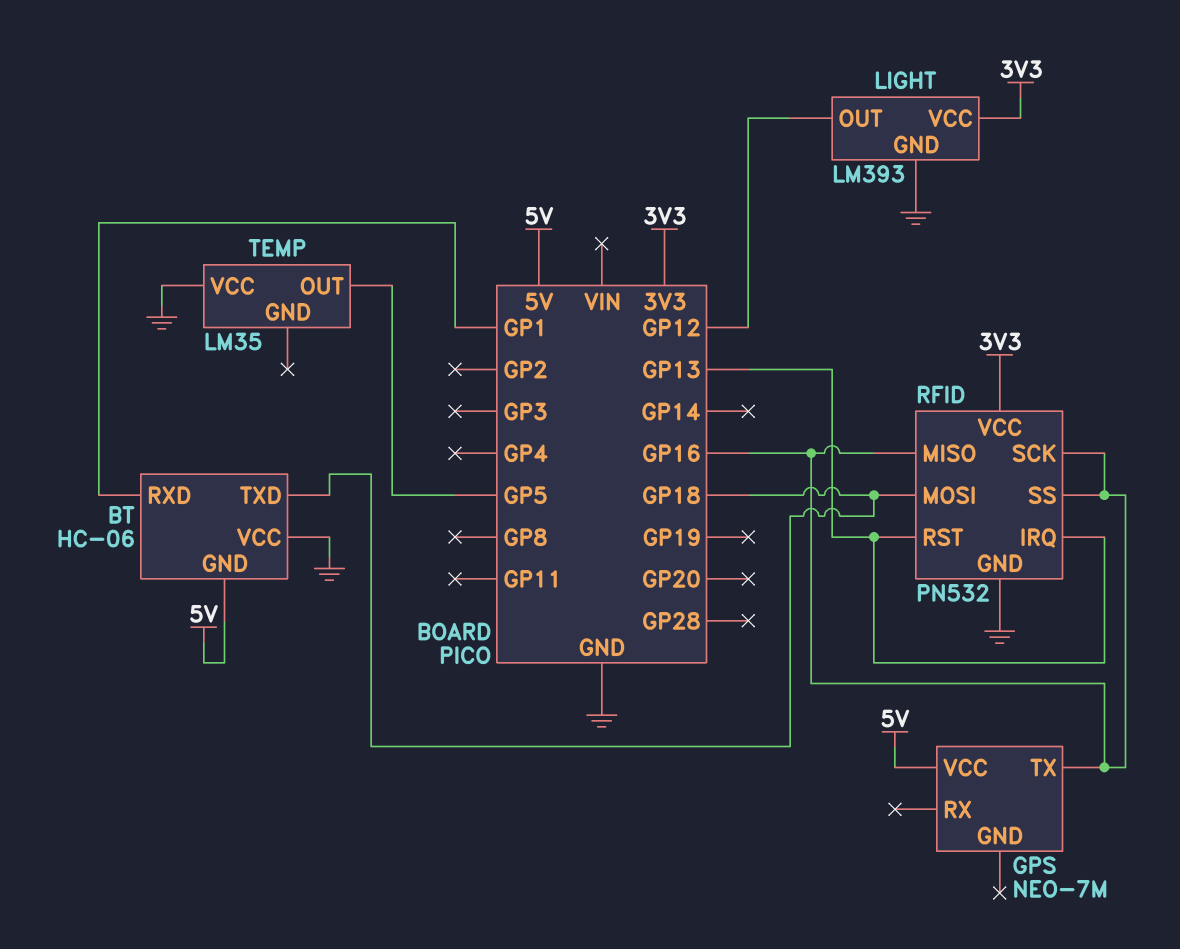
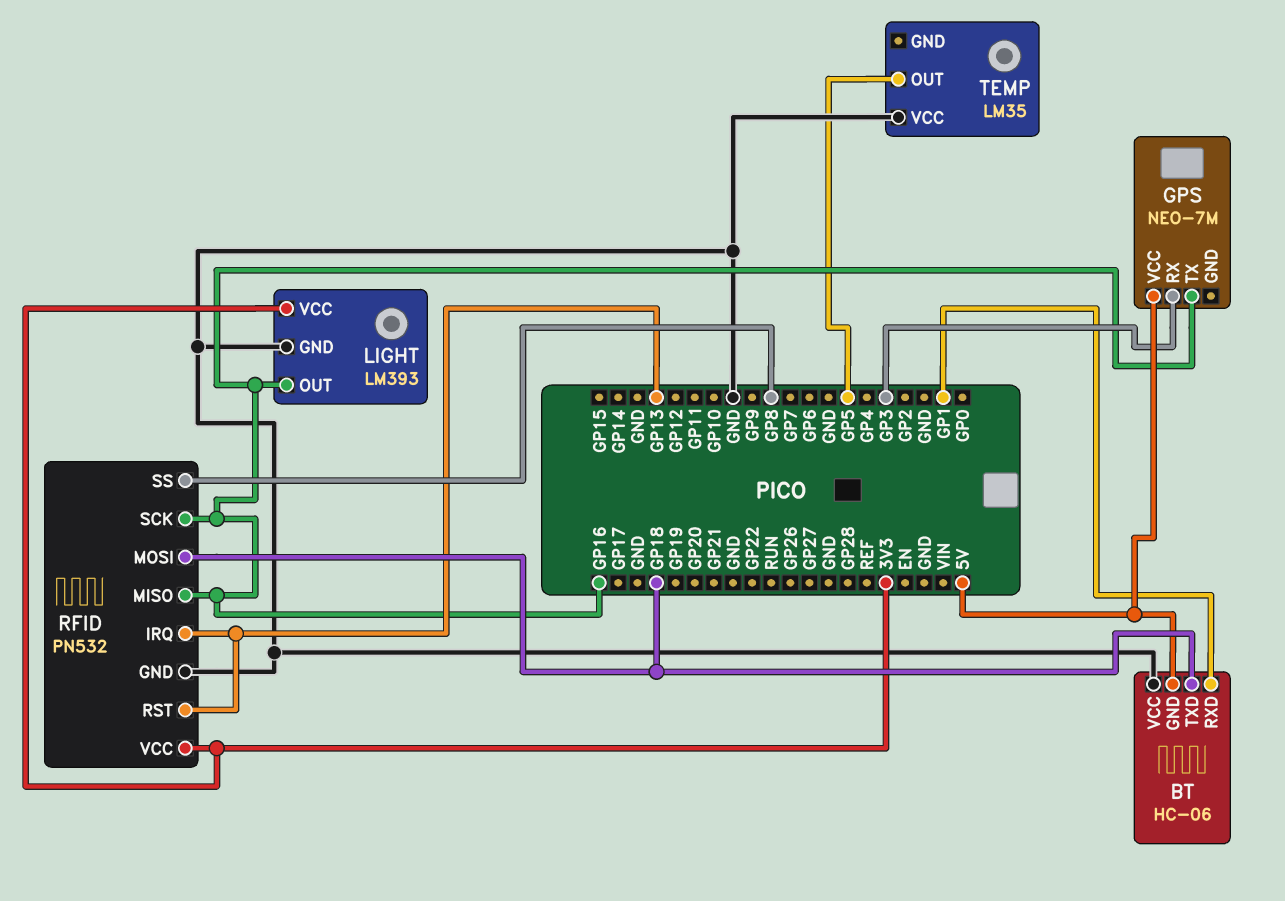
GPS pin RX: none -> GP3
LIGHT pin OUT: GP12 -> GP16
RFID pin SS: GP16 -> GP8

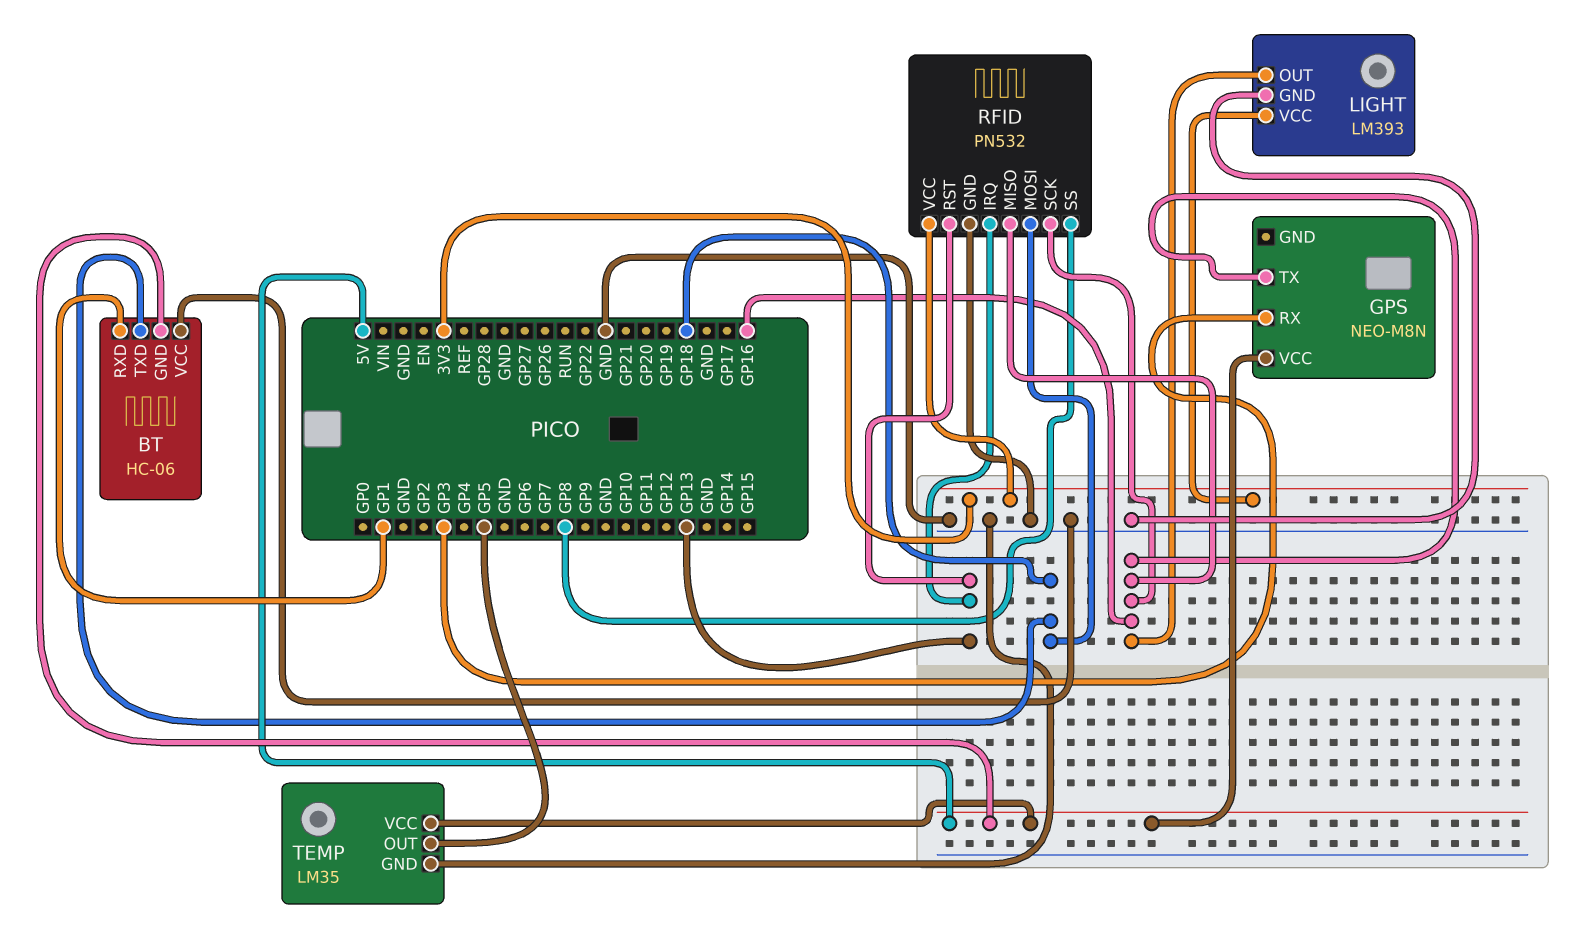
GPS: NEO-7M -> NEO-M8N
TEMP pin GND: none -> GND
TEMP pin VCC: GND -> 5V

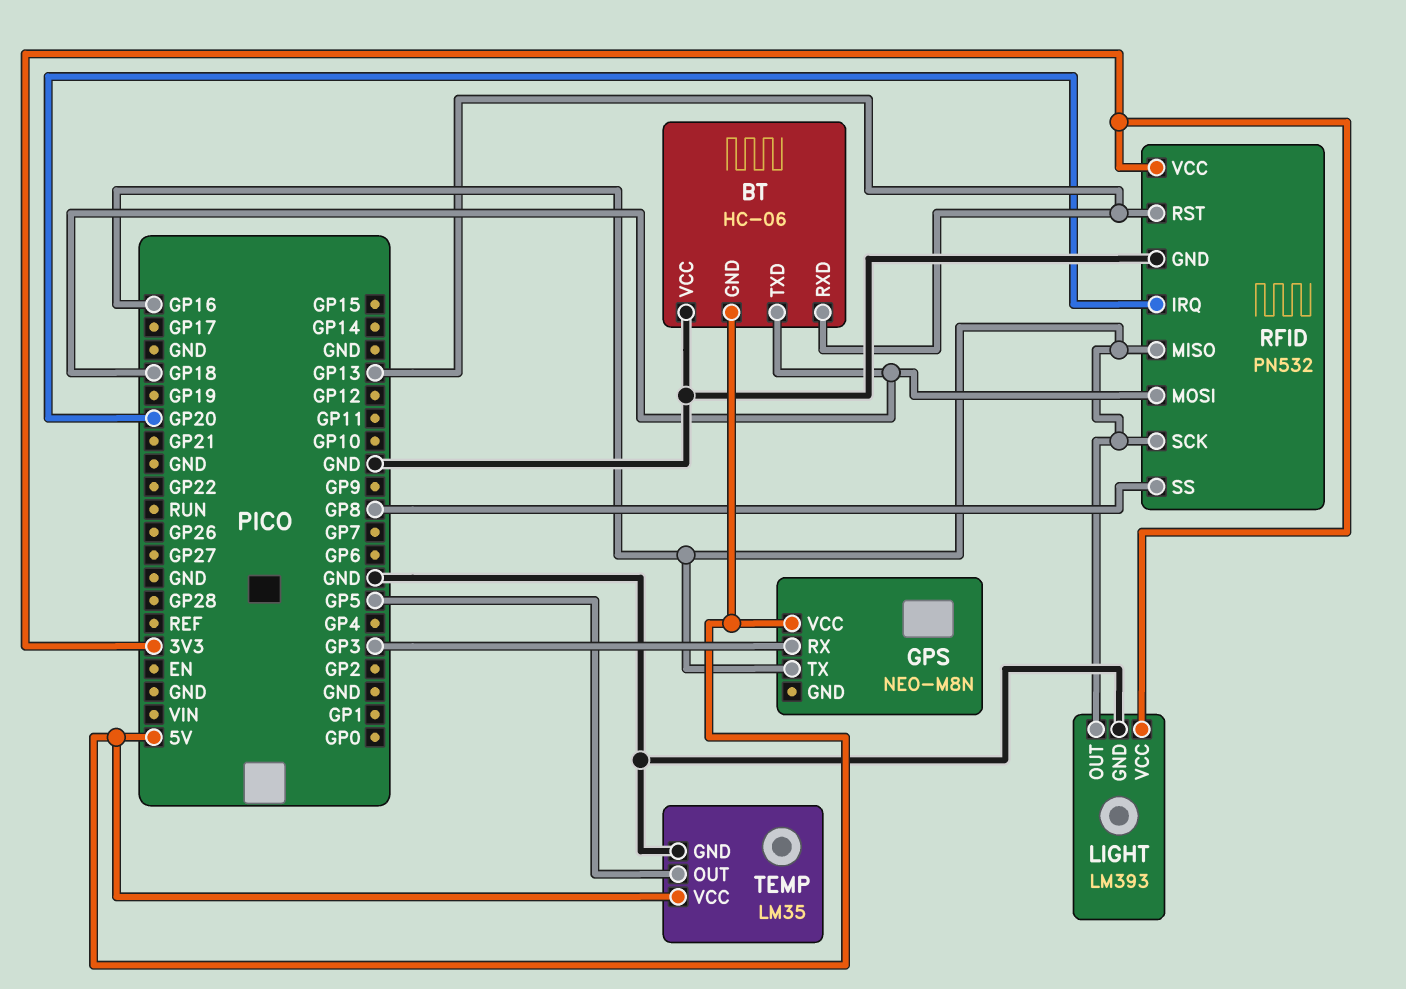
BT pin RXD: GP1 -> GP13
RFID pin IRQ: GP13 -> GP20

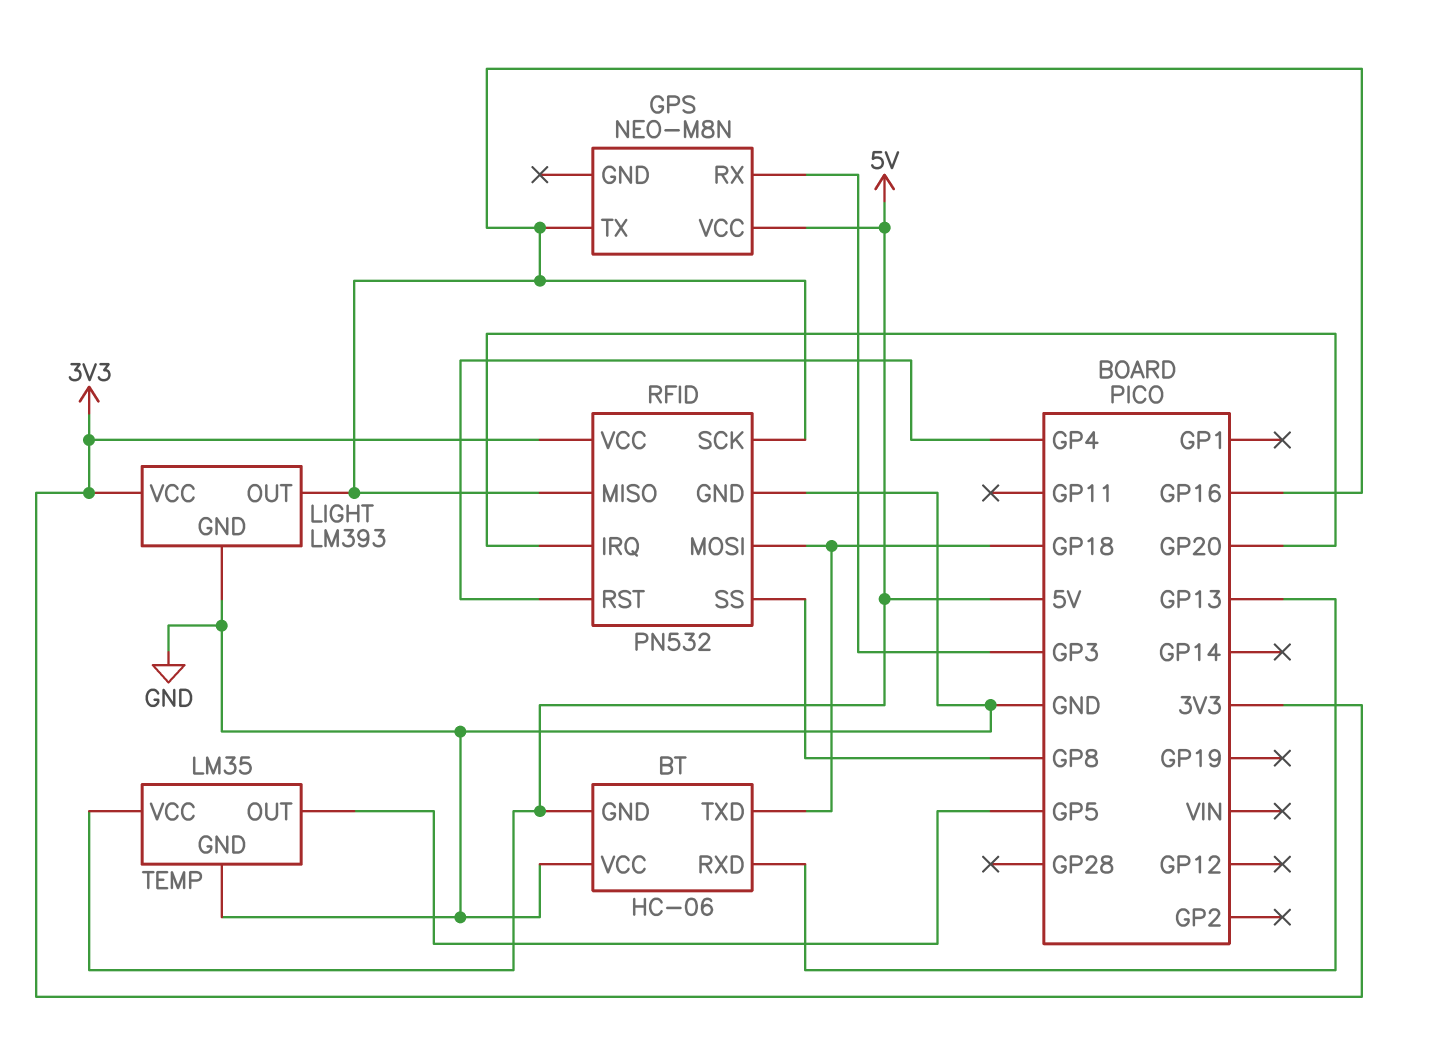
RFID pin RST: GP13 -> GP4

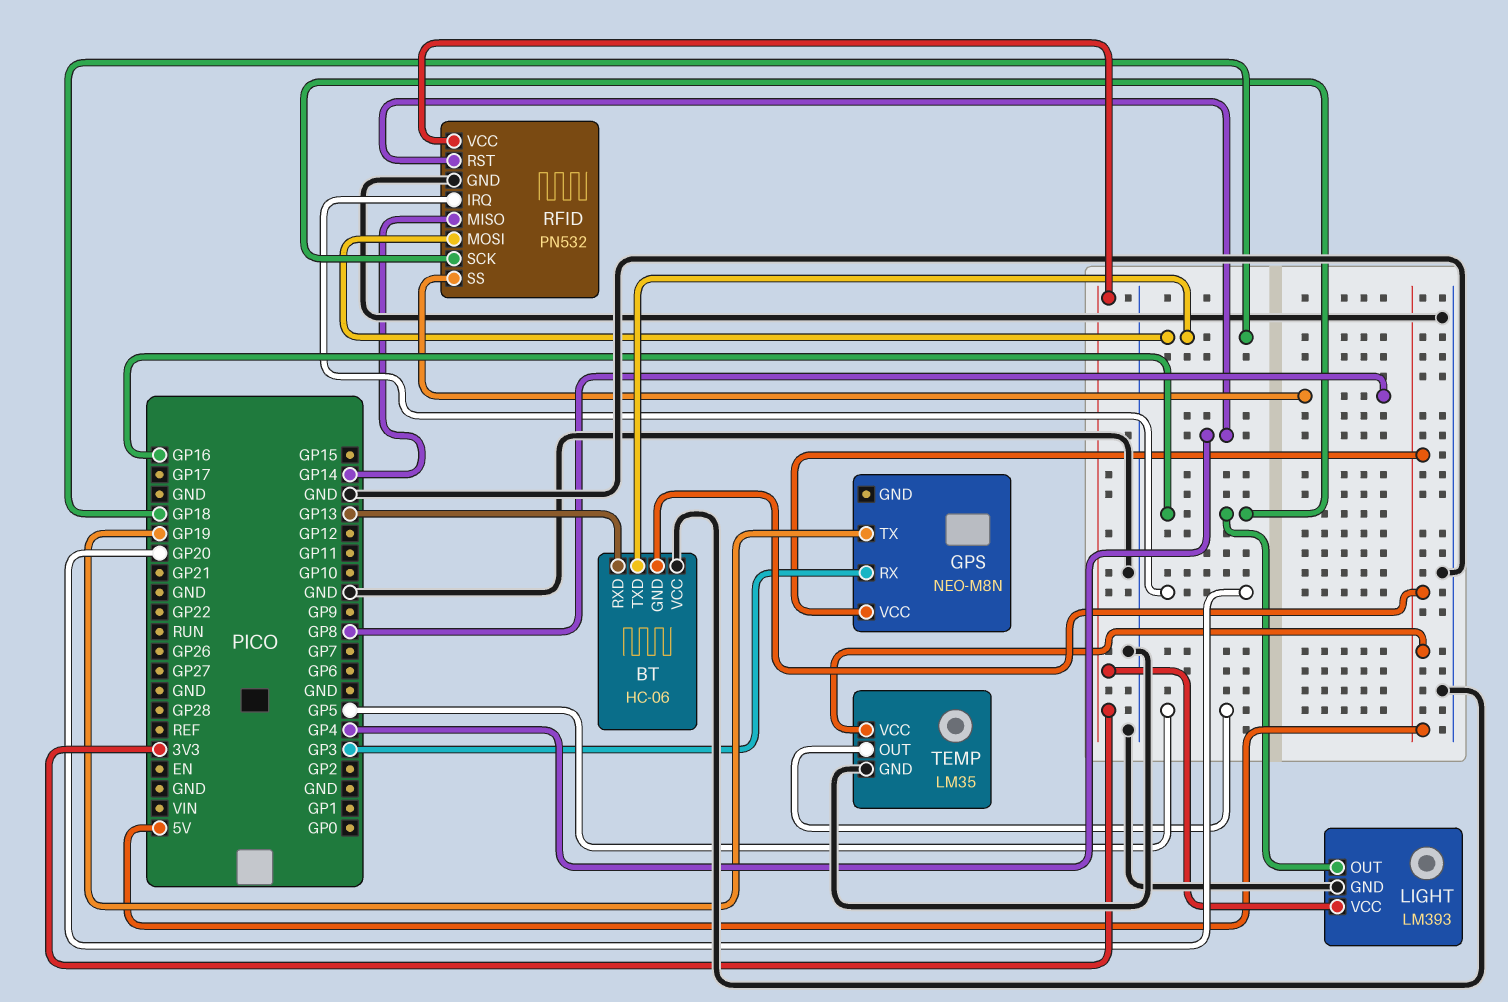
GPS pin TX: GP16 -> GP19
RFID pin MISO: GP16 -> GP14

